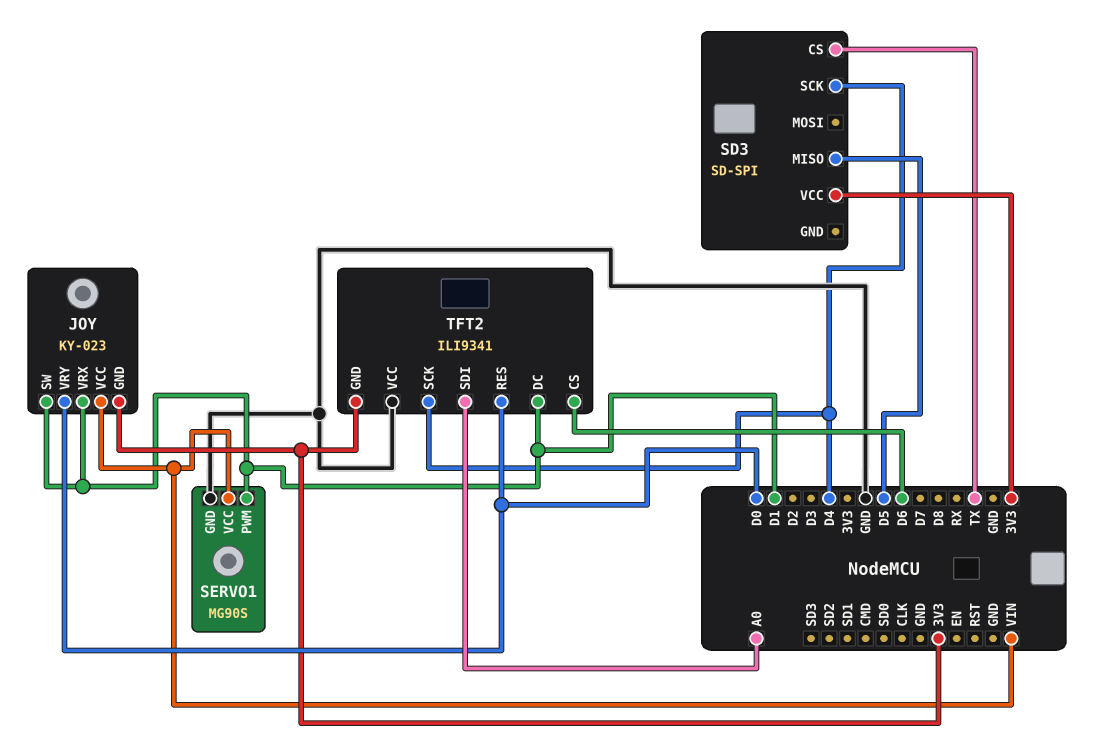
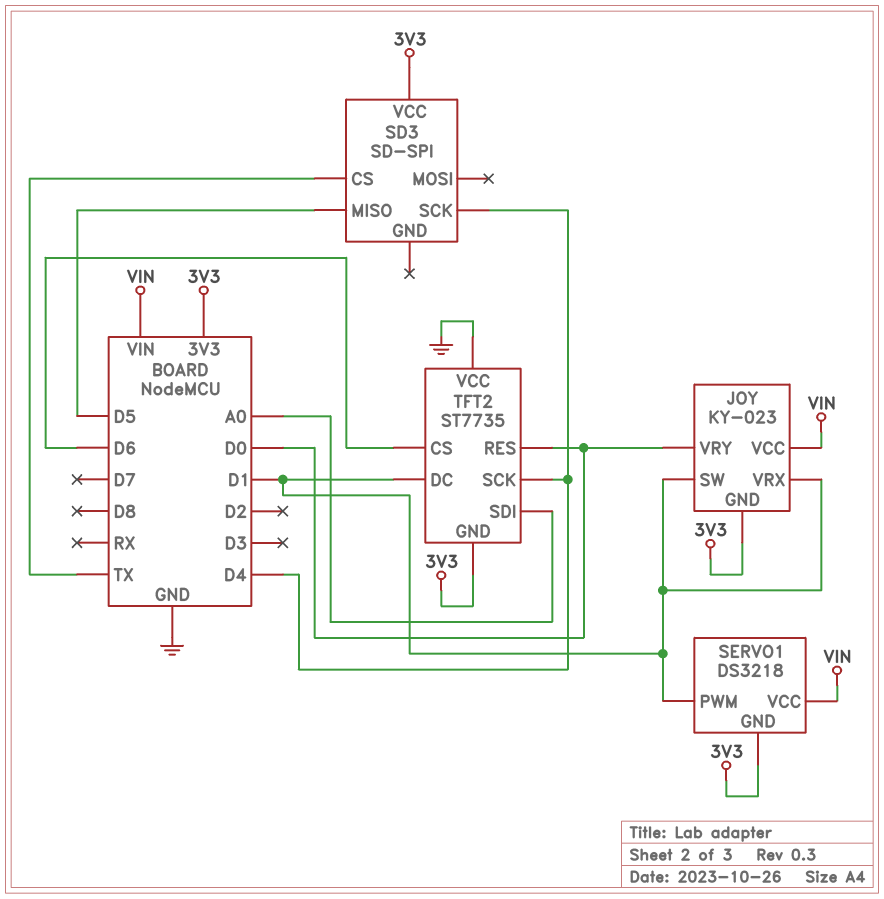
SERVO1: MG90S -> DS3218
SERVO1 pin GND: GND -> 3V3
TFT2: ILI9341 -> ST7735

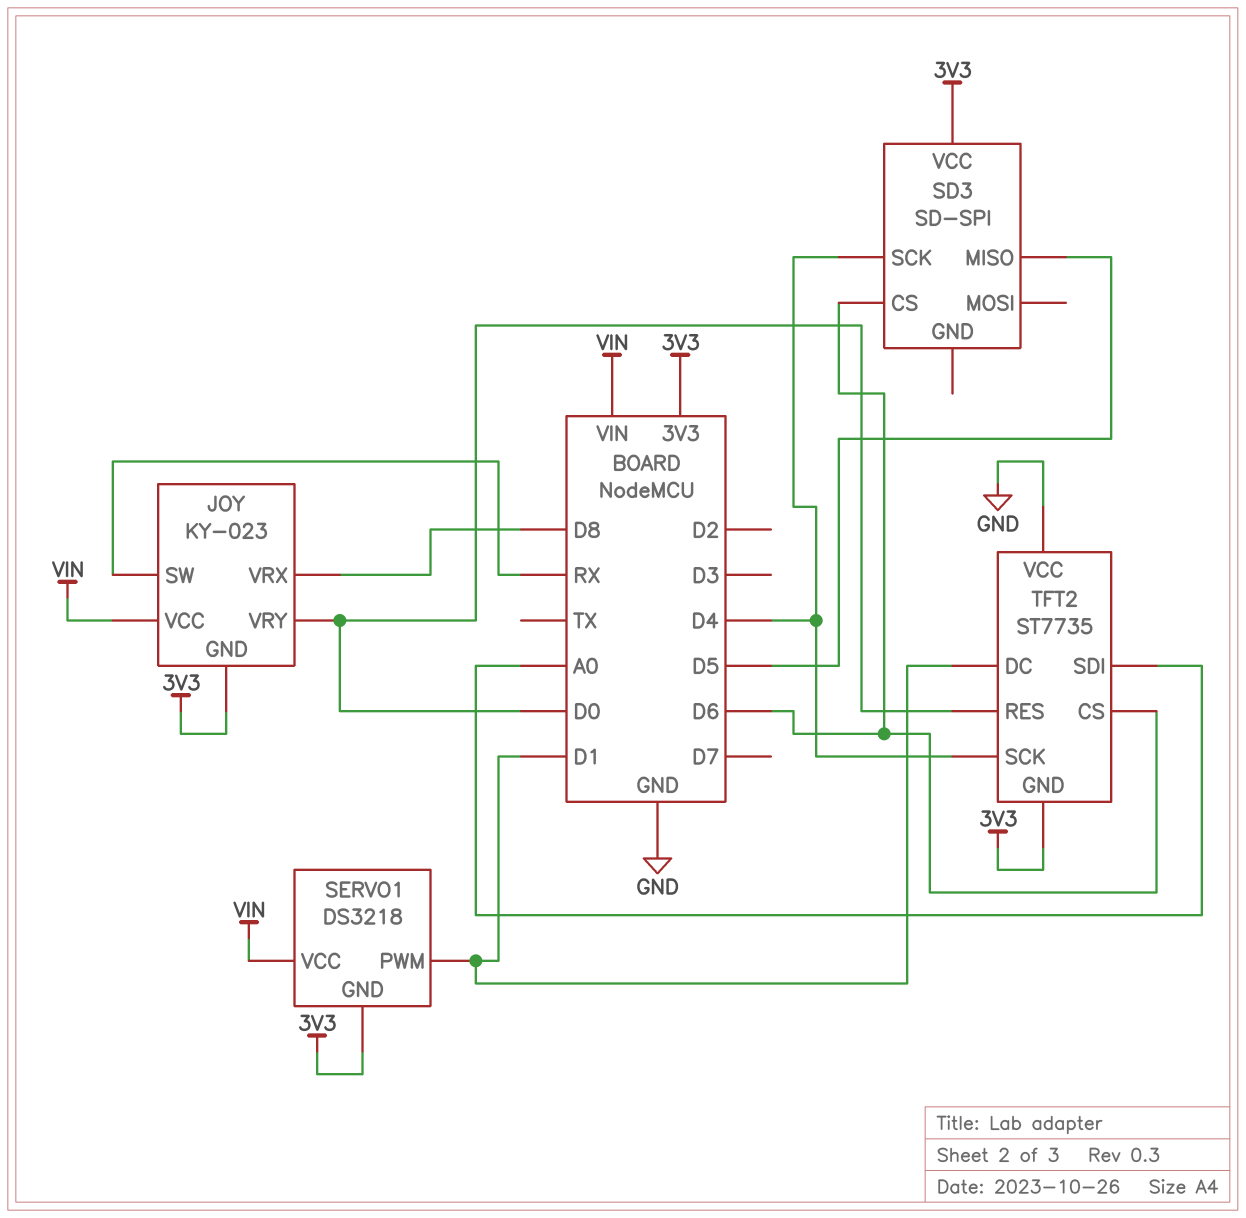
JOY pin SW: D1 -> RX
JOY pin VRX: D1 -> D8
SD3 pin CS: TX -> D6

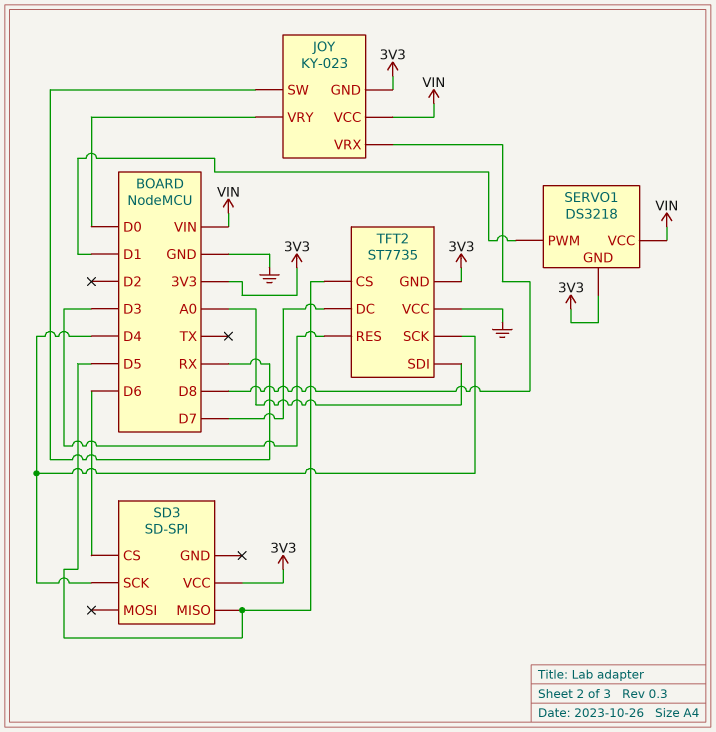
TFT2 pin CS: D6 -> D5
TFT2 pin DC: D1 -> D7
TFT2 pin RES: D0 -> D3

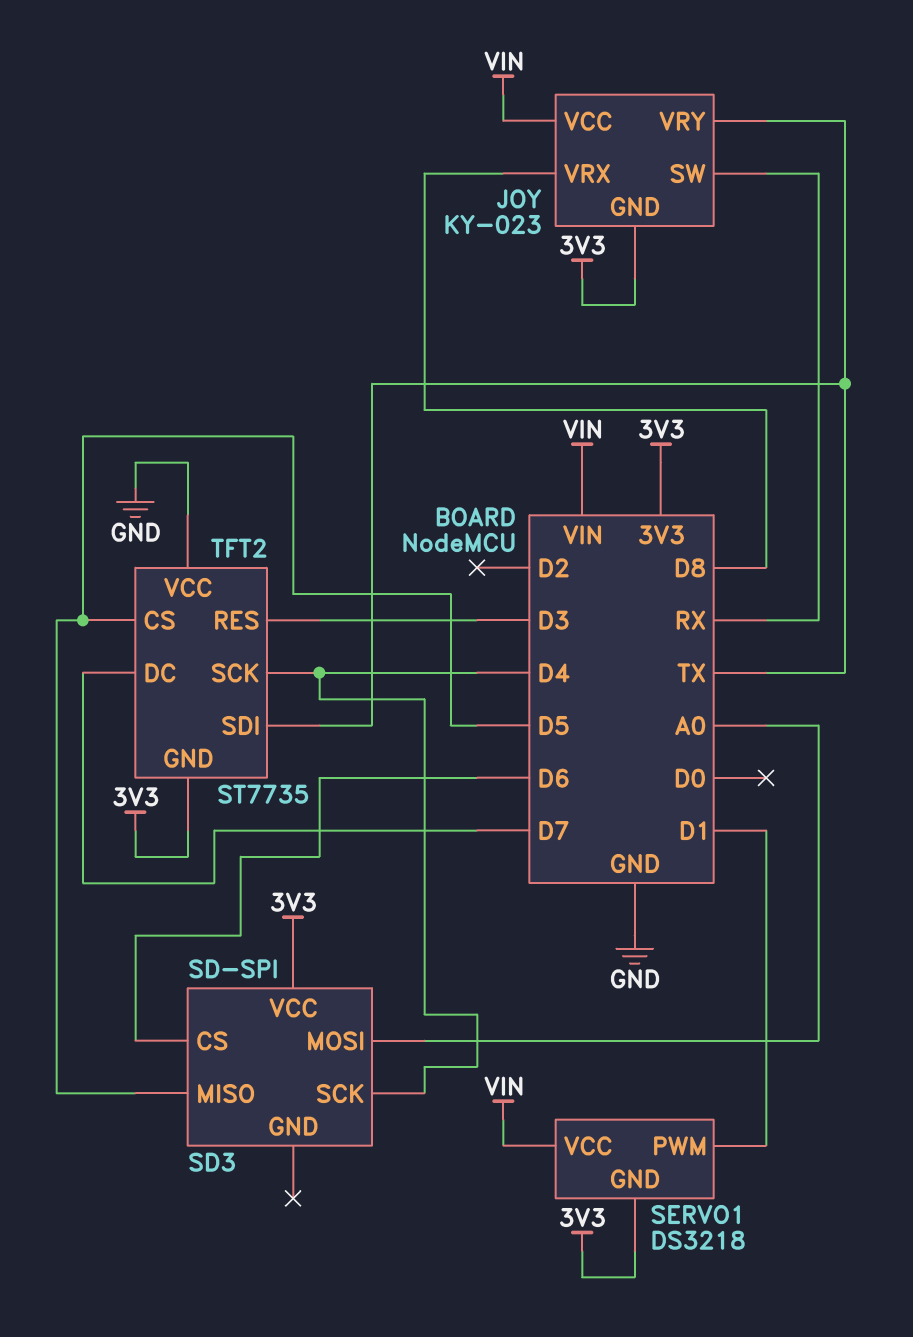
JOY pin VRY: D0 -> TX
SD3 pin MOSI: none -> A0
TFT2 pin SDI: A0 -> TX

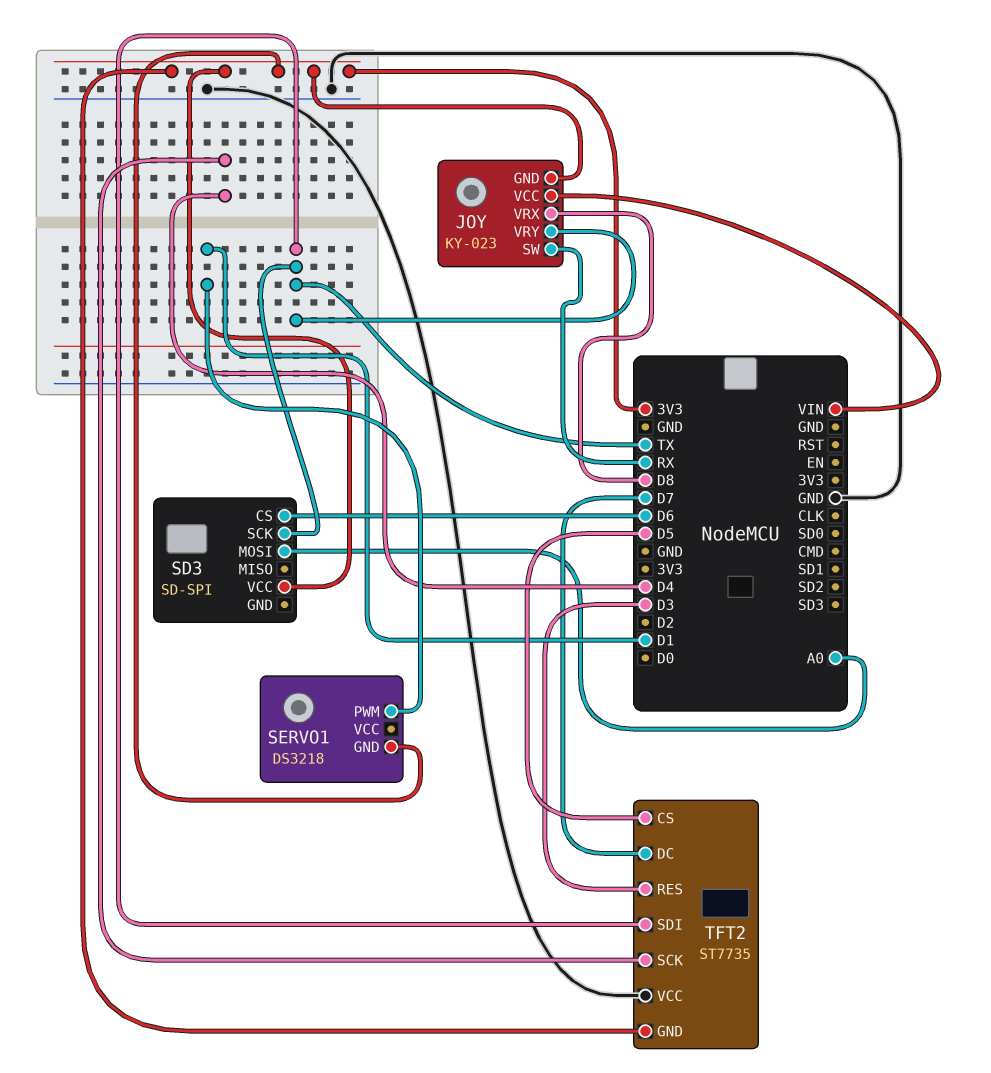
SD3 pin MISO: D5 -> none
SD3 pin SCK: D4 -> TX
SERVO1 pin VCC: VIN -> none

